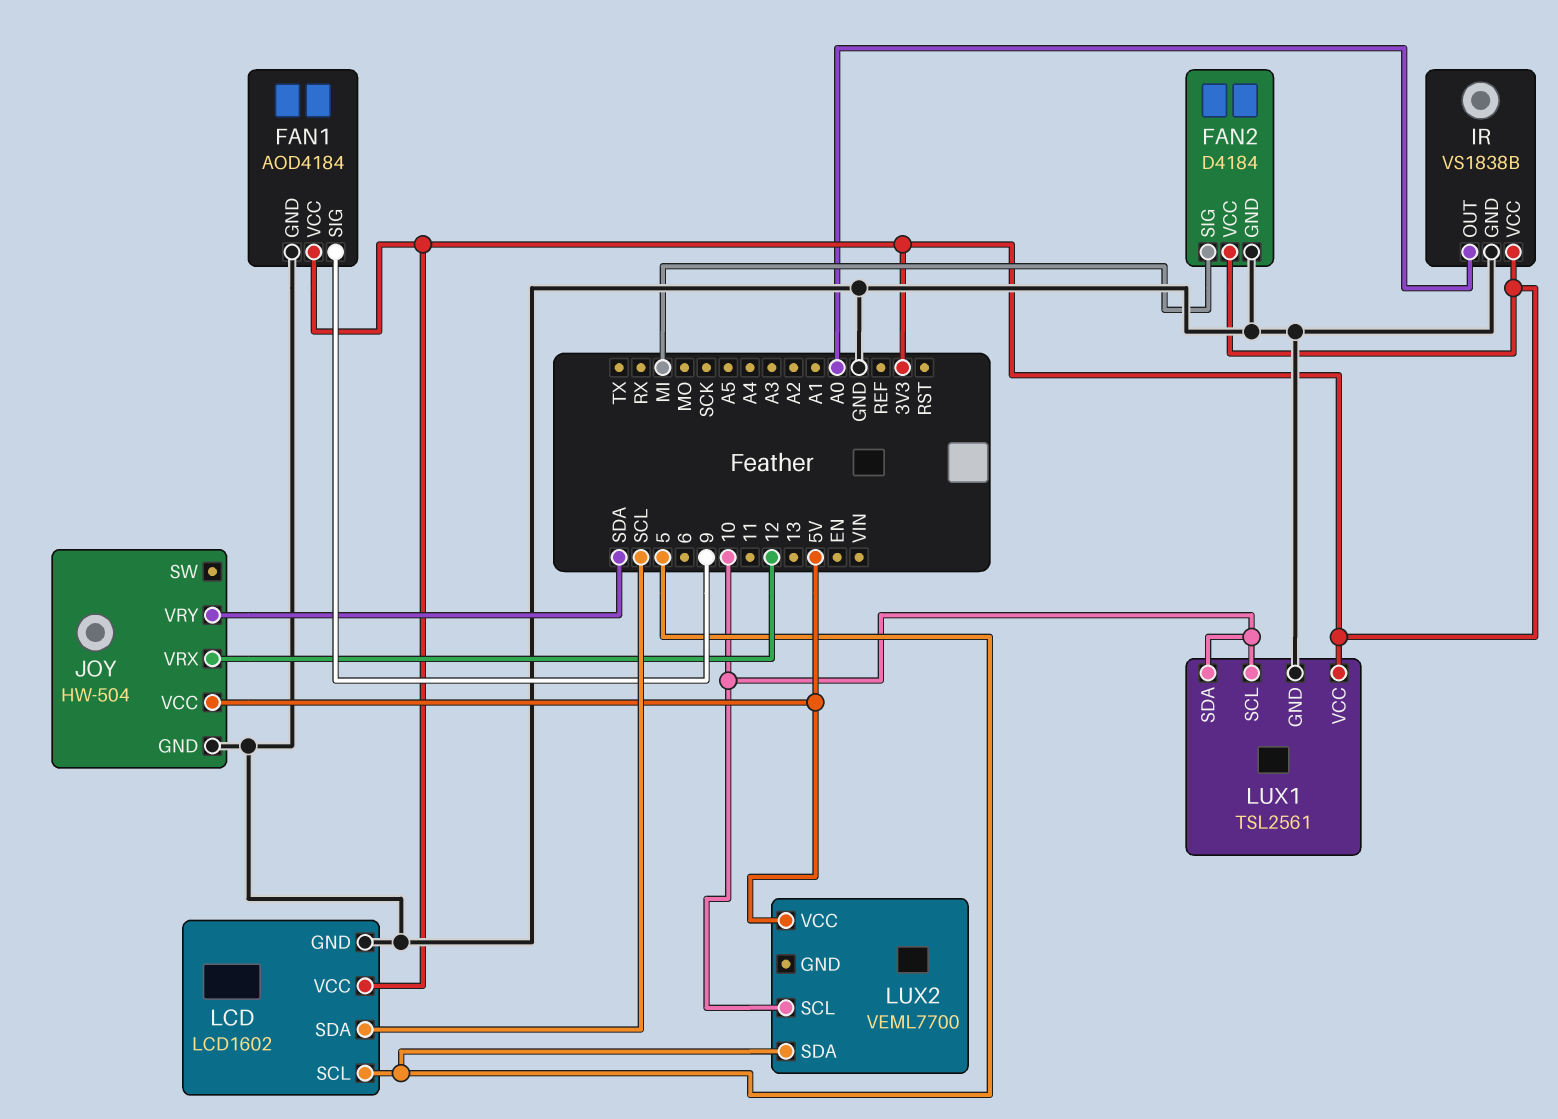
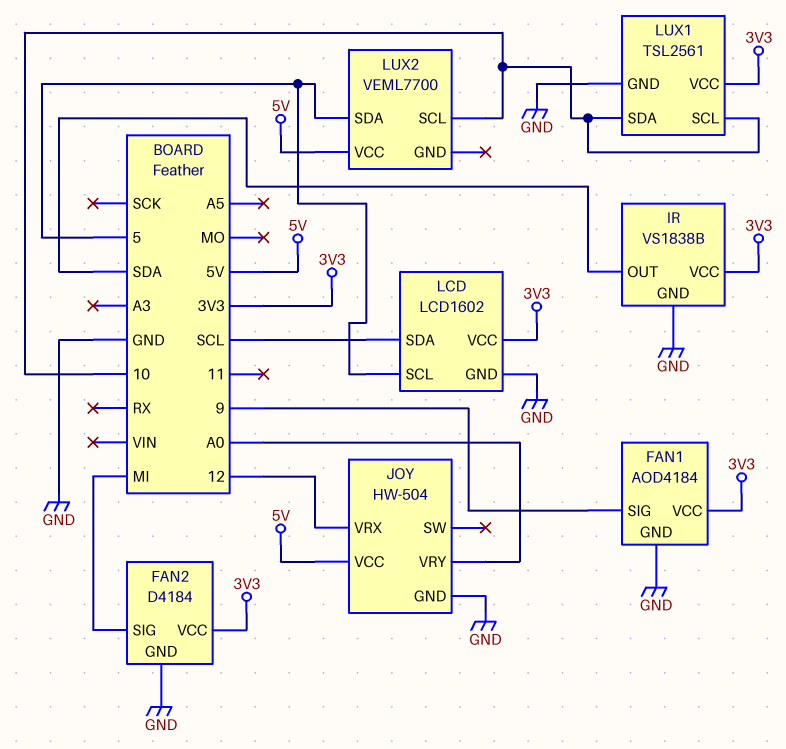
IR pin OUT: A0 -> SDA
JOY pin VRY: SDA -> A0

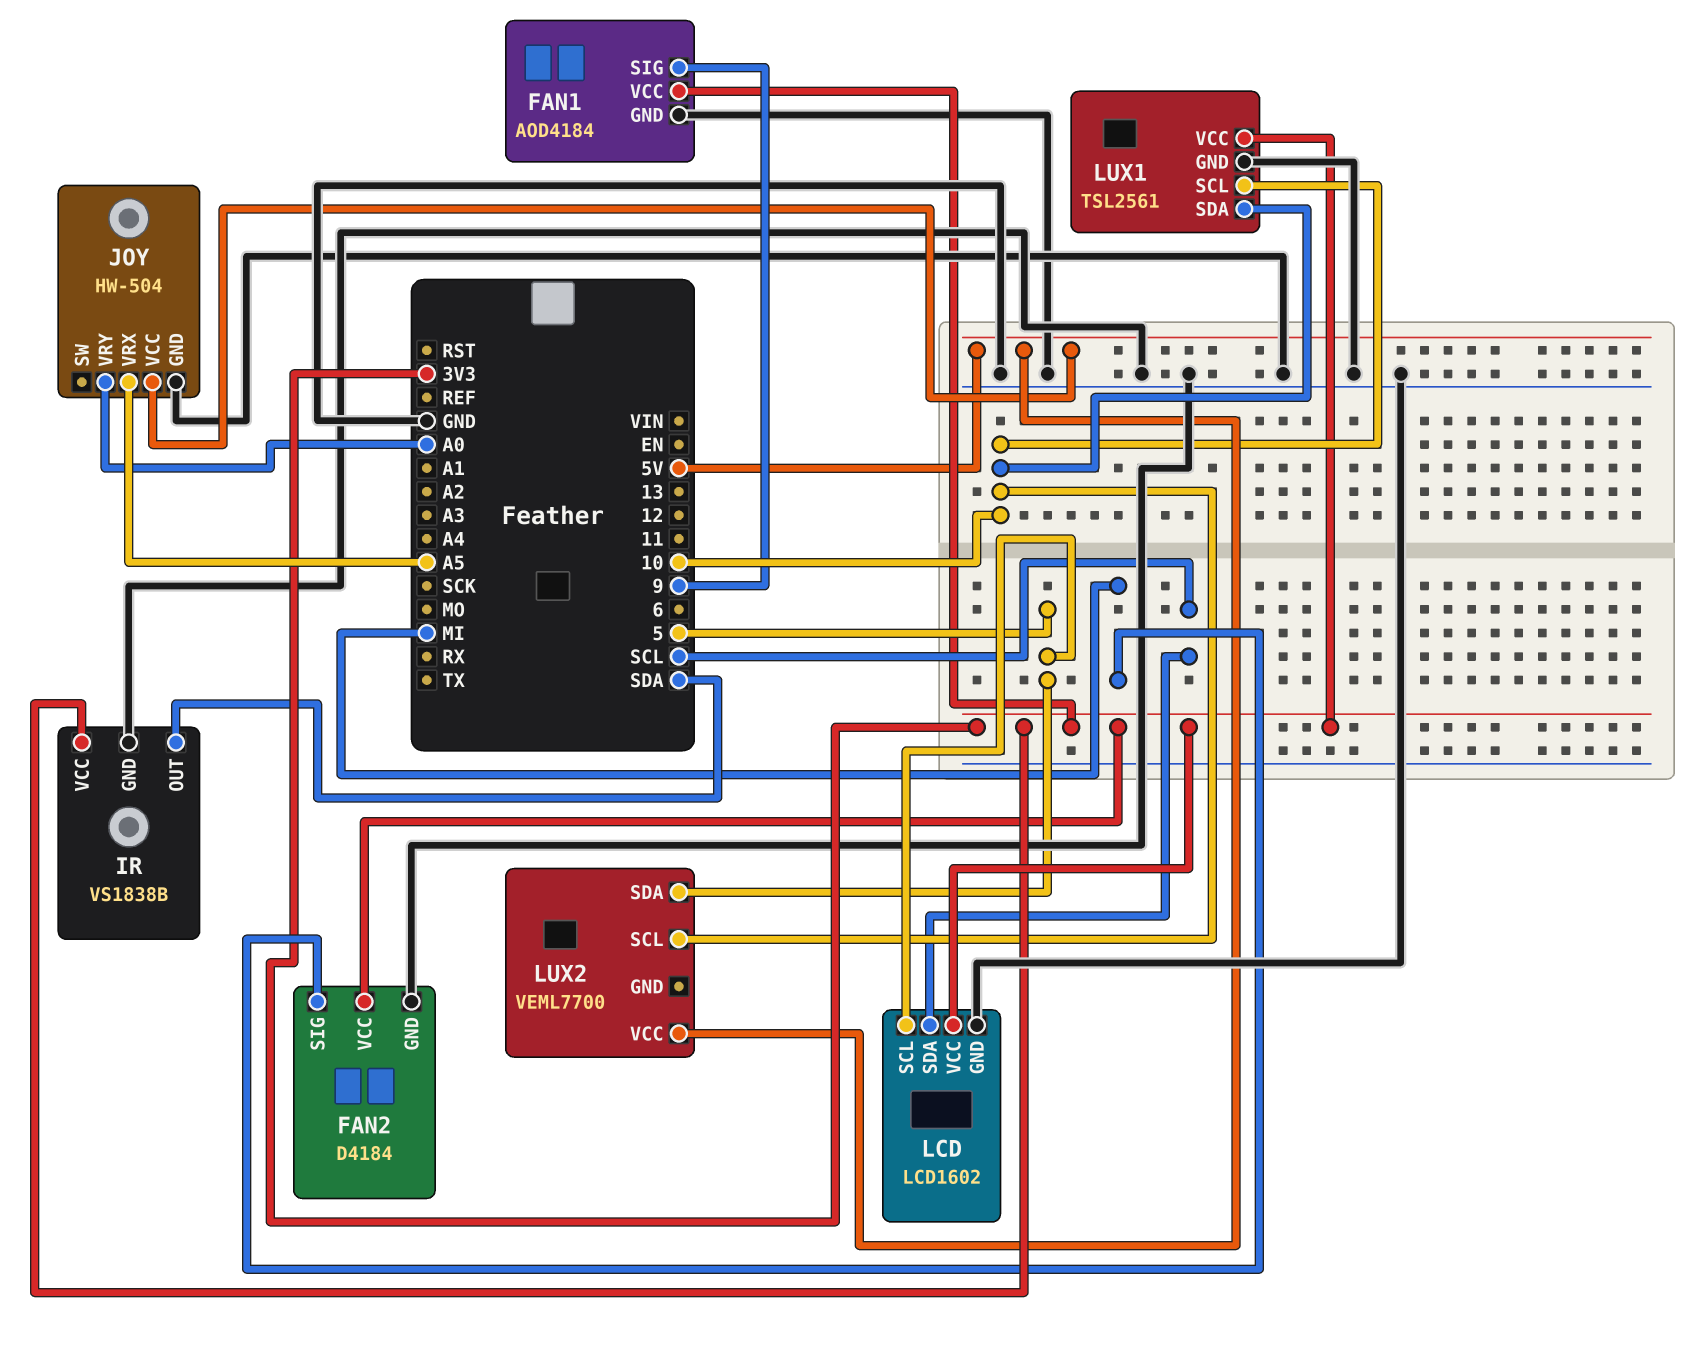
JOY pin VRX: 12 -> A5

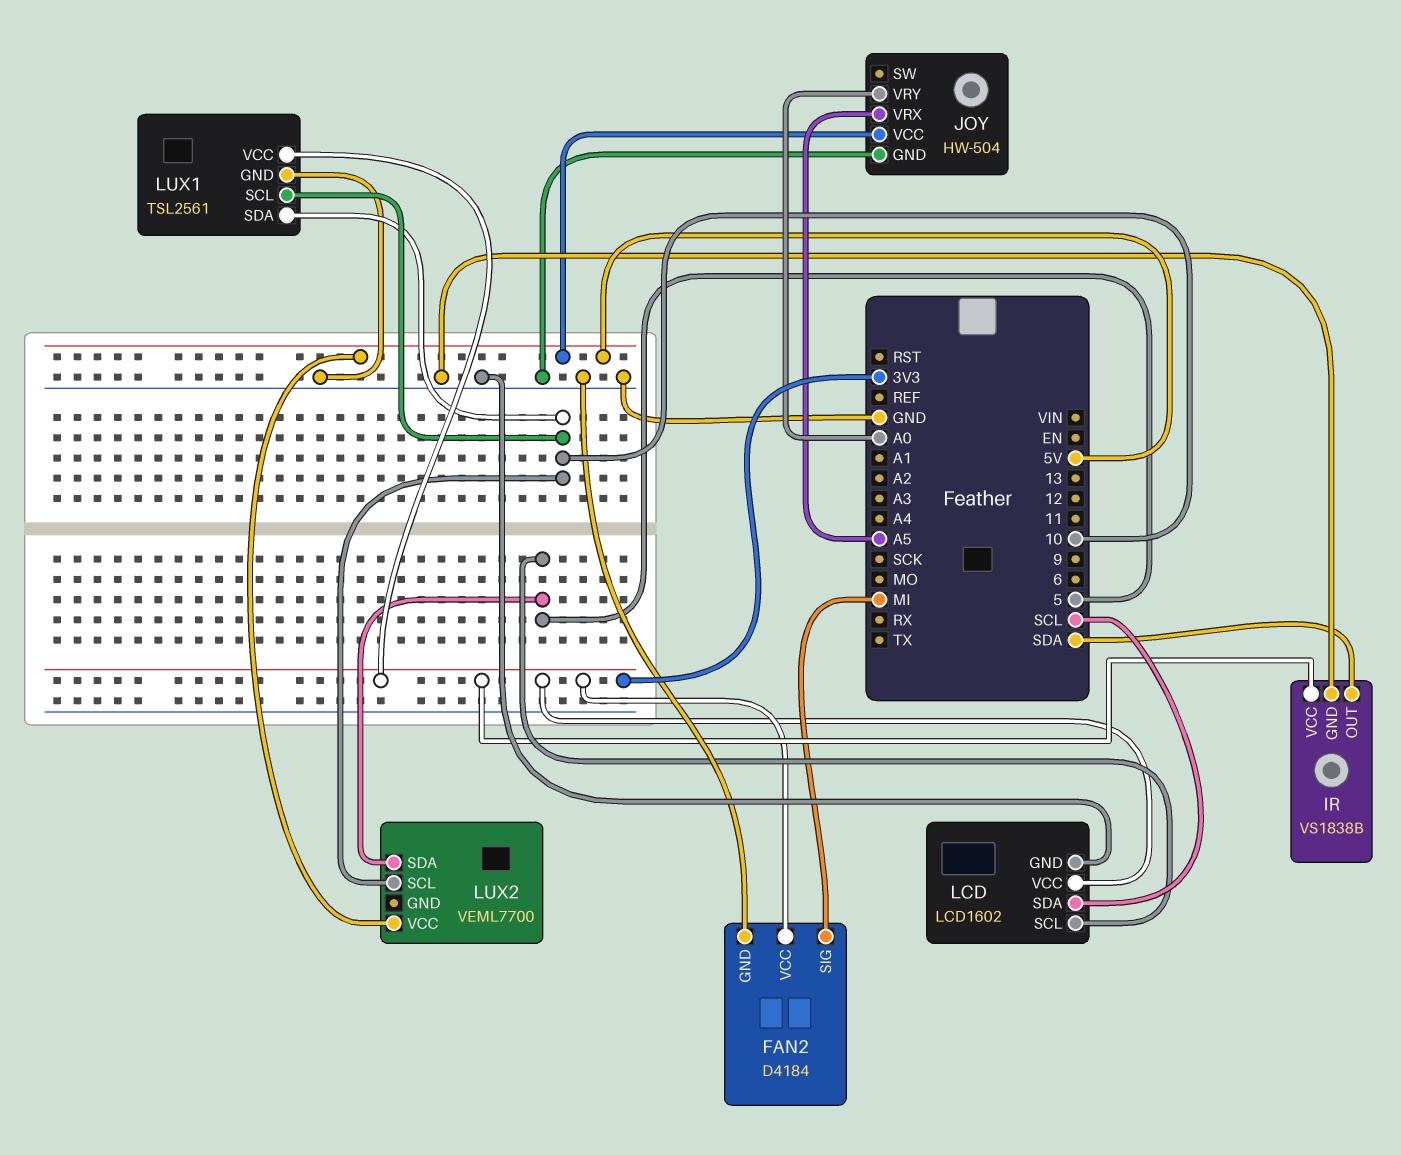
FAN1: AOD4184 -> none
FAN1 pin GND: GND -> none
FAN1 pin SIG: 9 -> none
FAN1 pin VCC: 3V3 -> none

